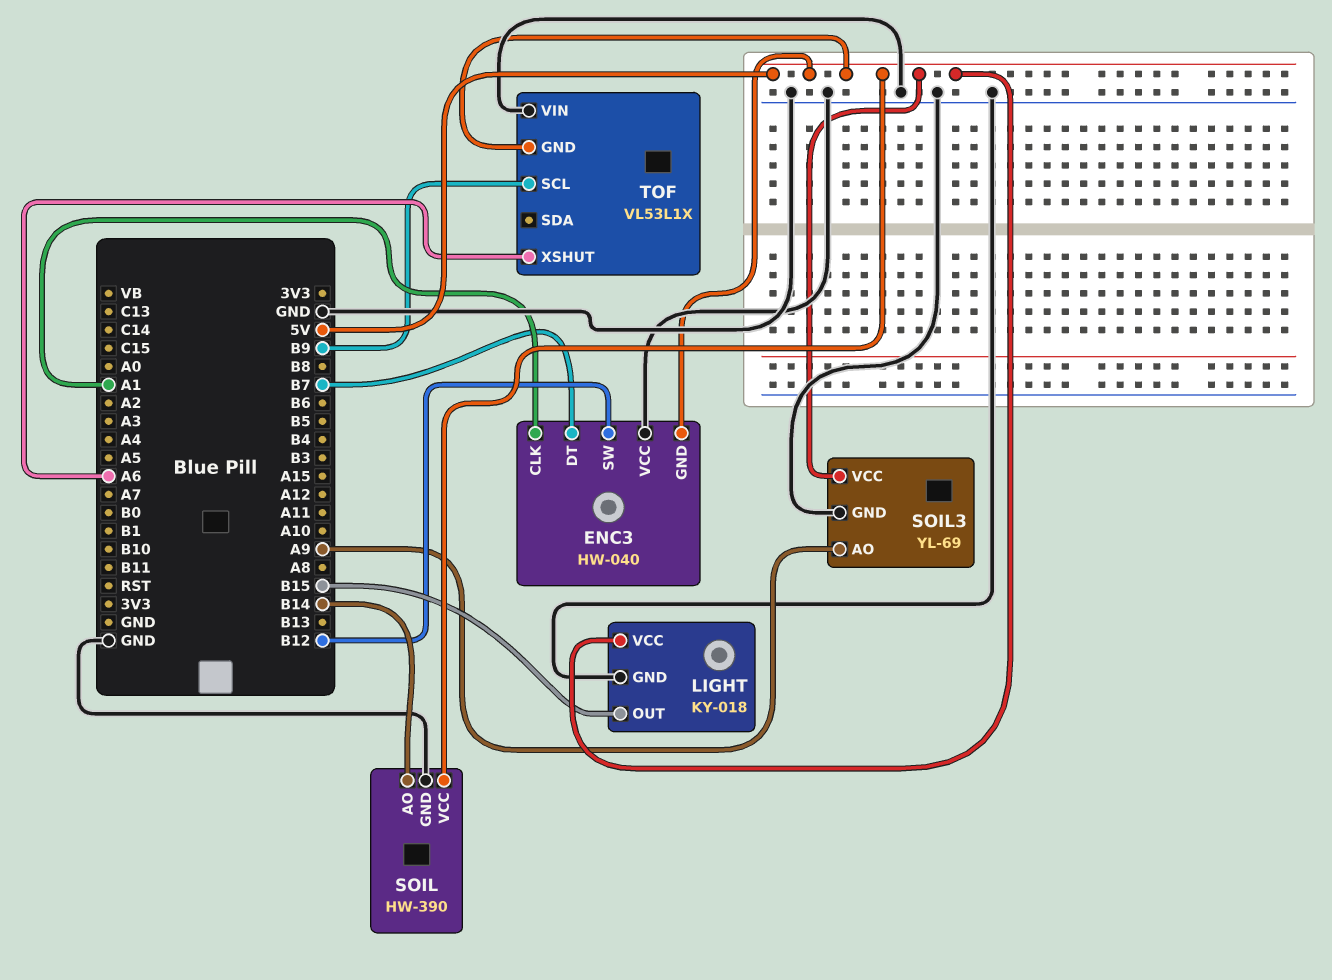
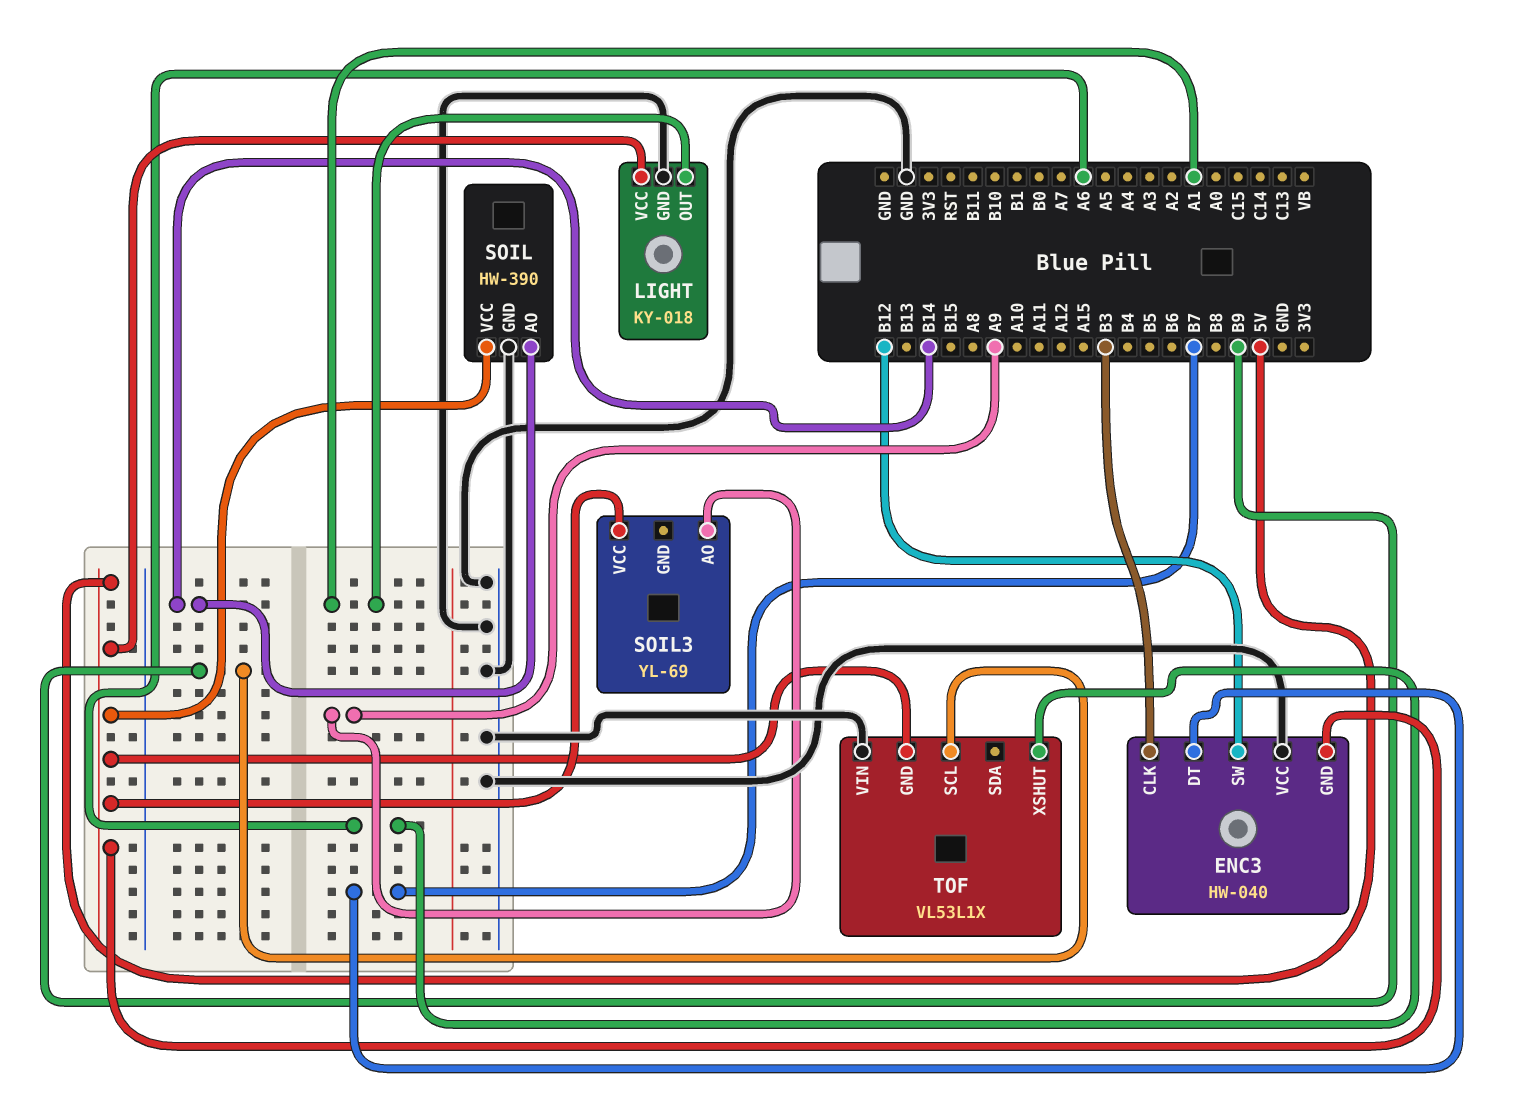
ENC3 pin CLK: A1 -> B3
LIGHT pin OUT: B15 -> A1
SOIL3 pin GND: GND -> none

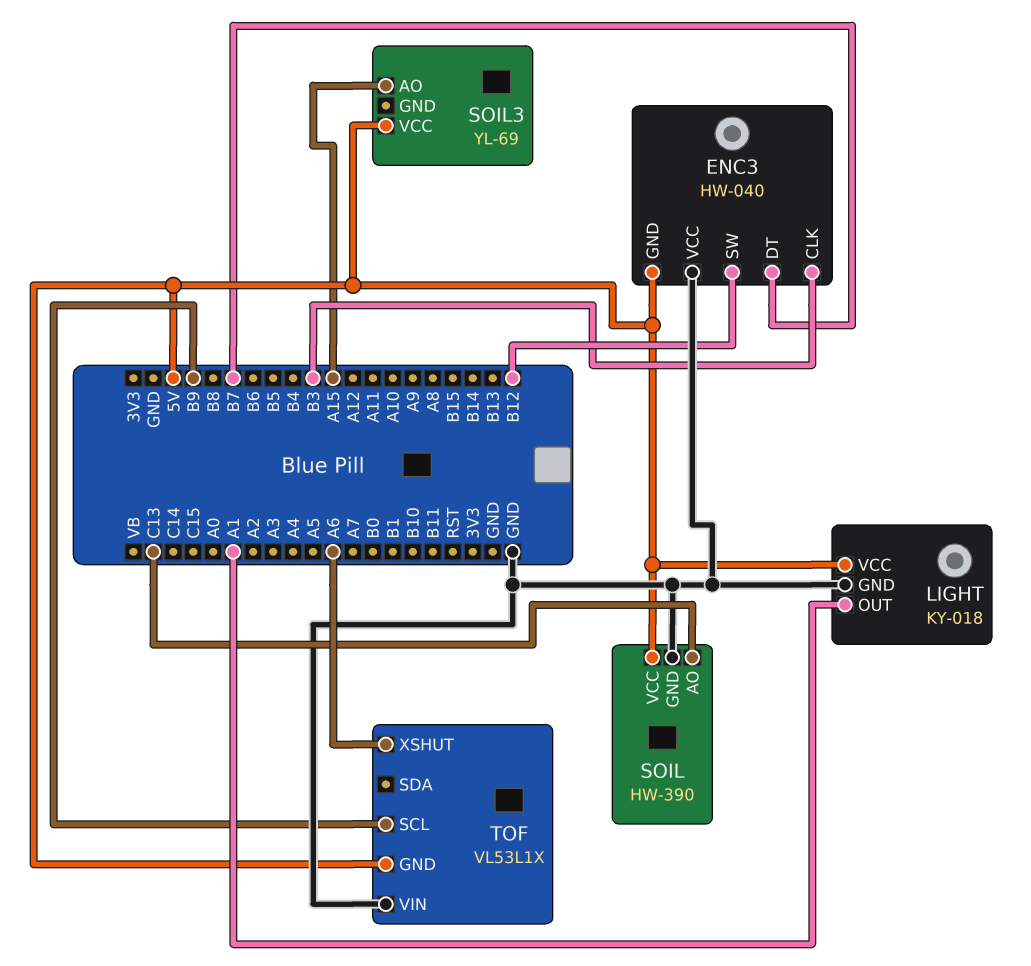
SOIL pin AO: B14 -> C13
SOIL3 pin AO: A9 -> A15

